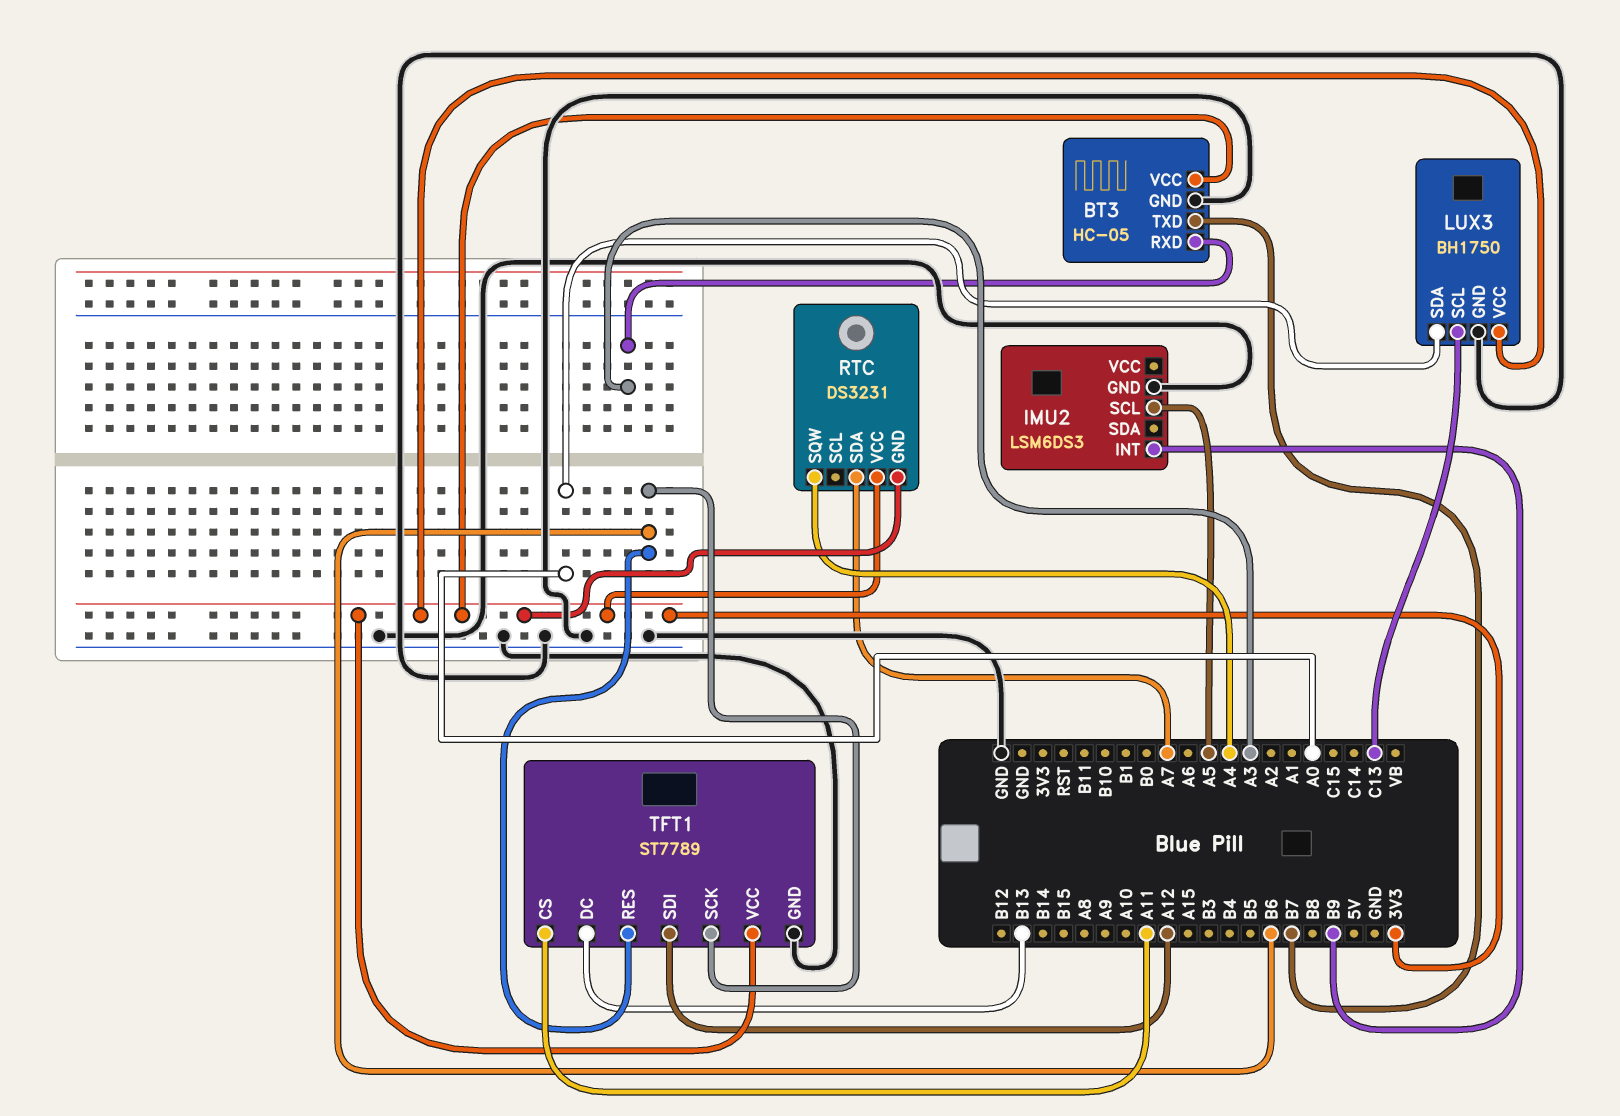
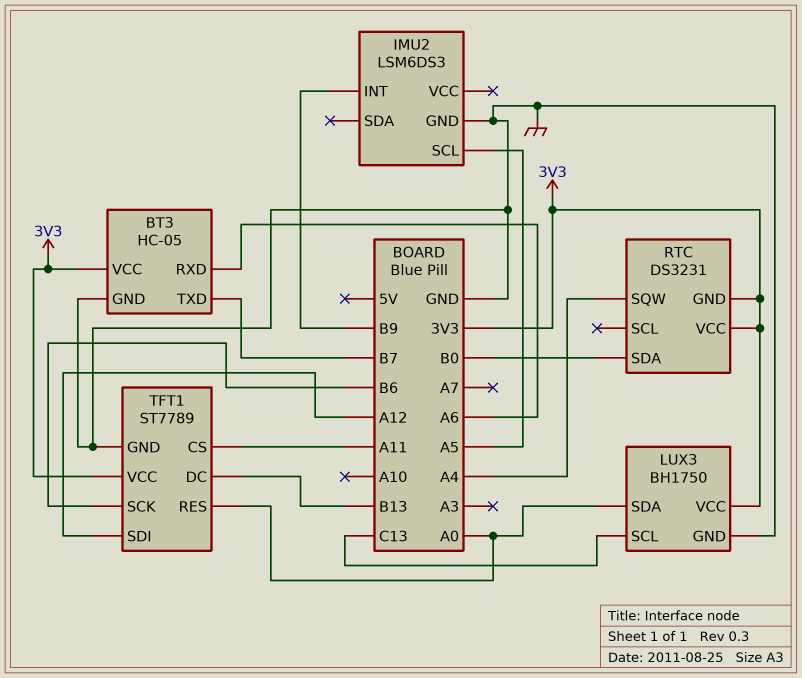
BT3 pin RXD: A3 -> A6
RTC pin SDA: A7 -> B0
TFT1 pin RES: B6 -> A0

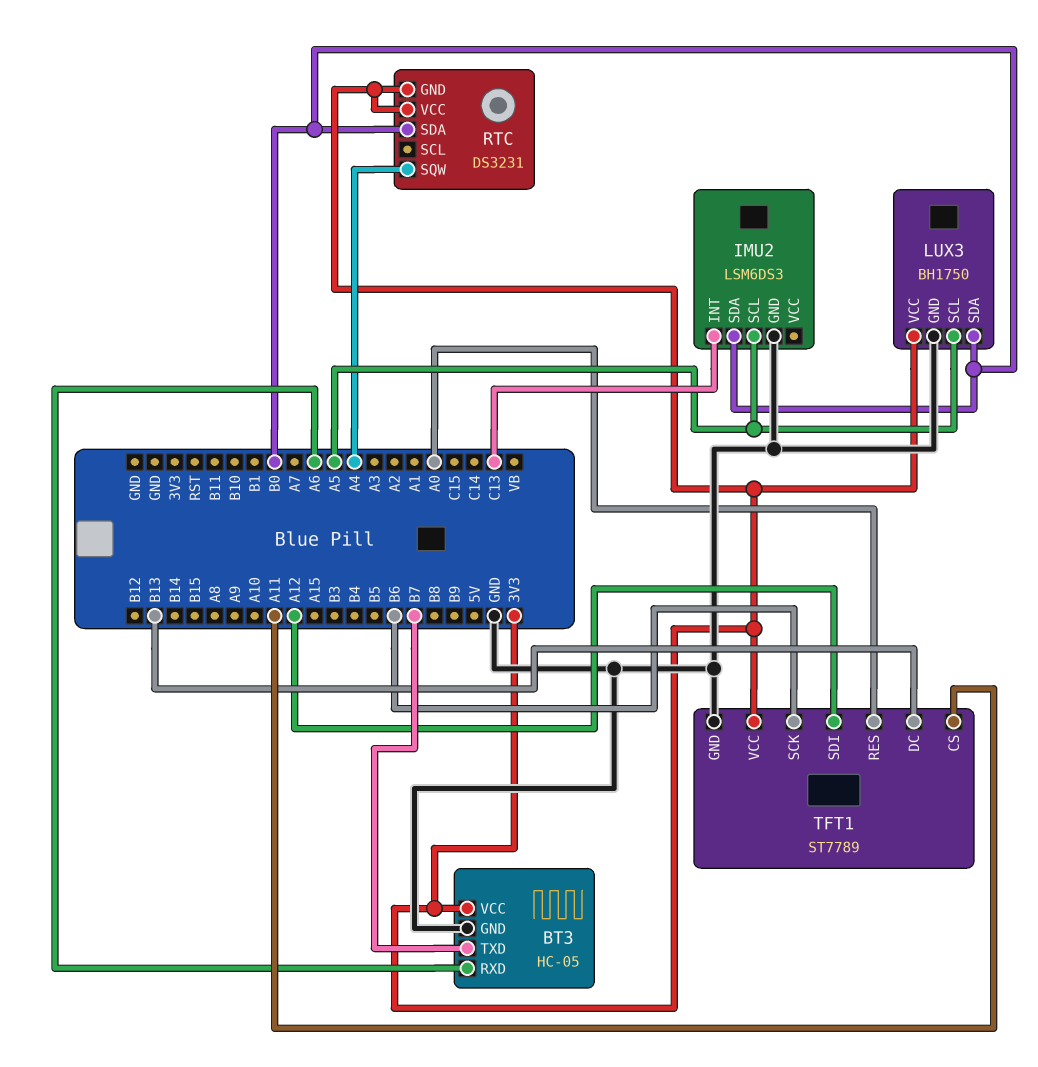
IMU2 pin INT: B9 -> C13
IMU2 pin SDA: none -> B0
LUX3 pin SCL: C13 -> A5
LUX3 pin SDA: A0 -> B0

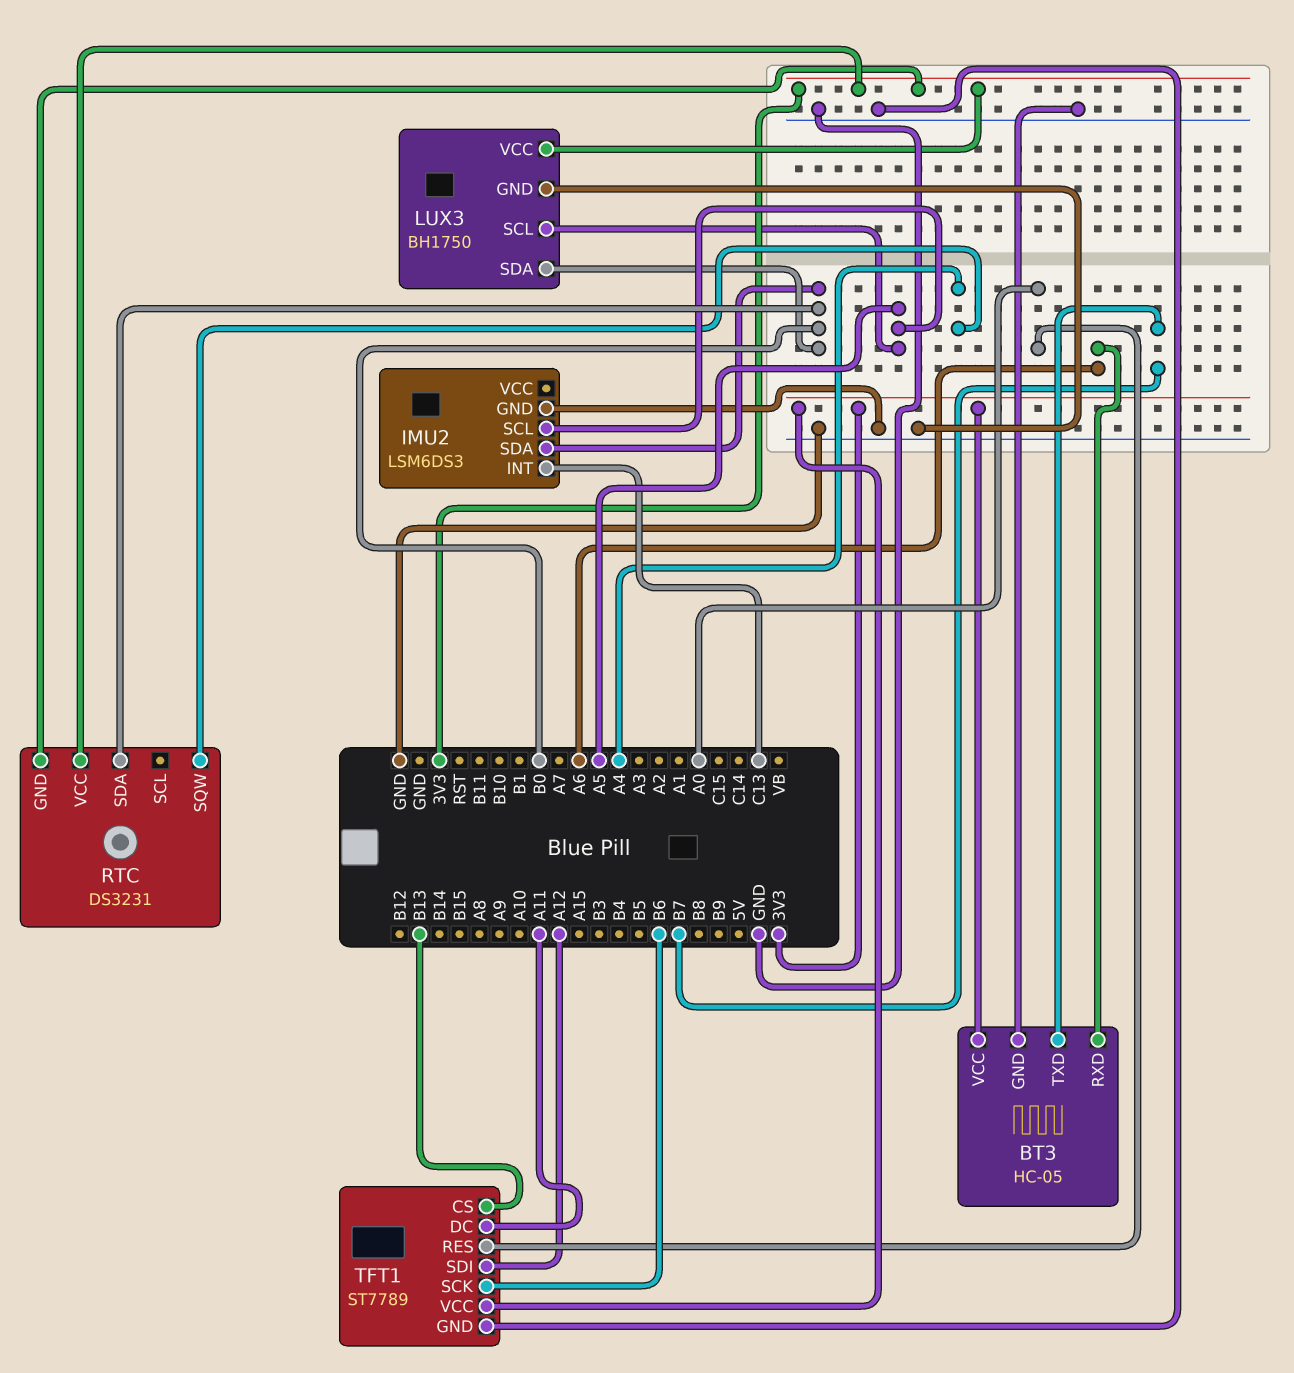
TFT1 pin CS: A11 -> B13
TFT1 pin DC: B13 -> A11

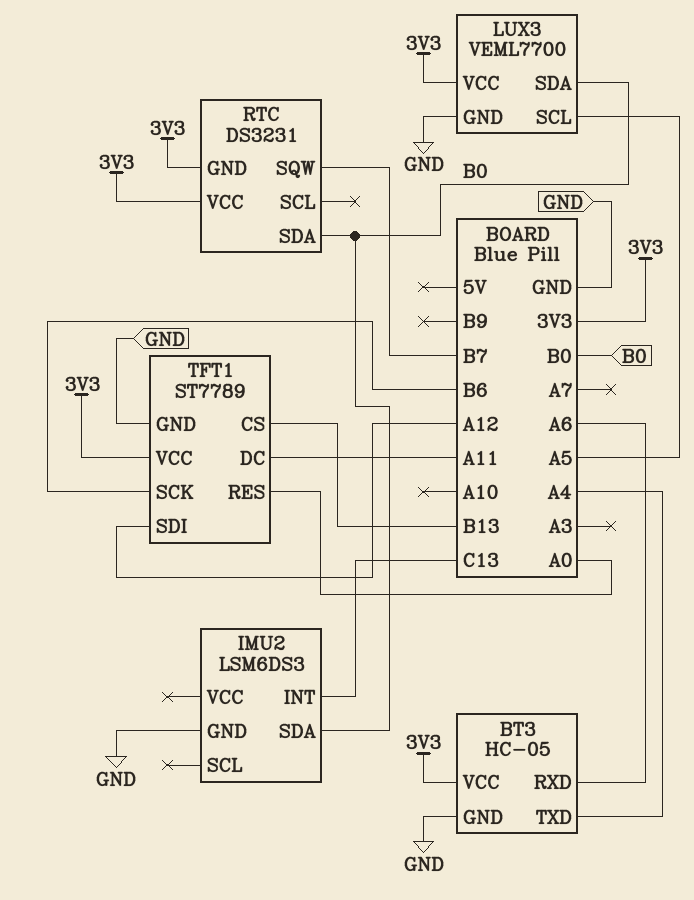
BT3 pin TXD: B7 -> A4
IMU2 pin SCL: A5 -> none
LUX3: BH1750 -> VEML7700
RTC pin SQW: A4 -> B7

